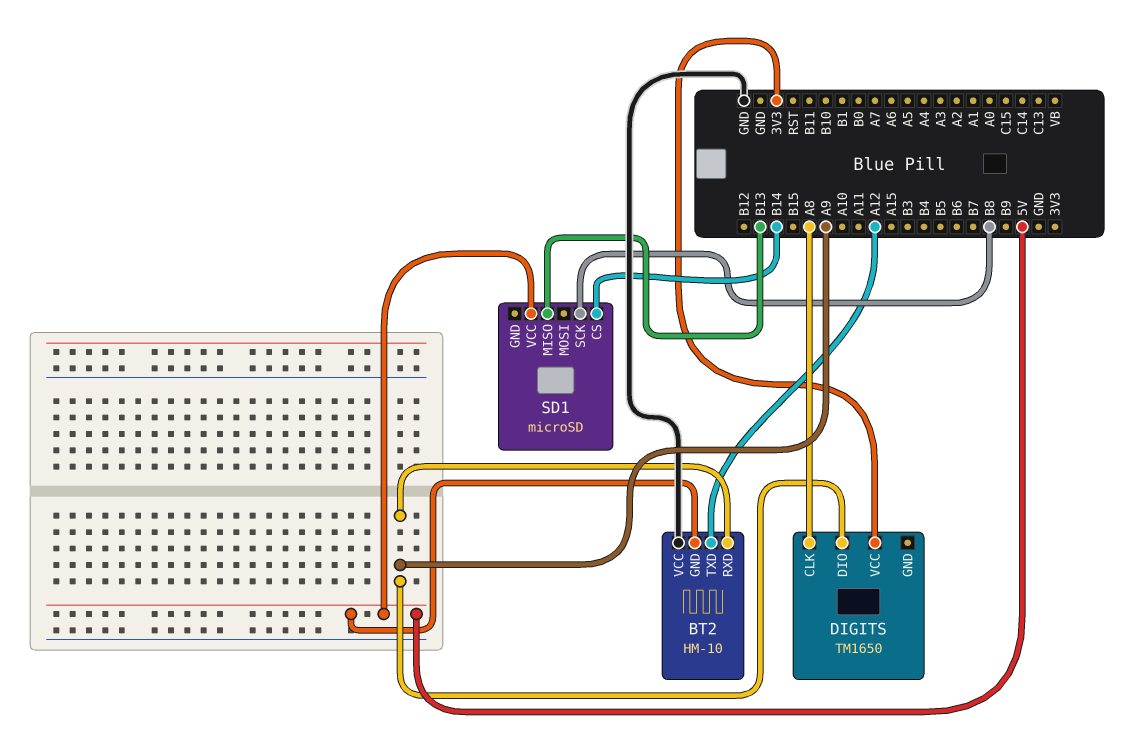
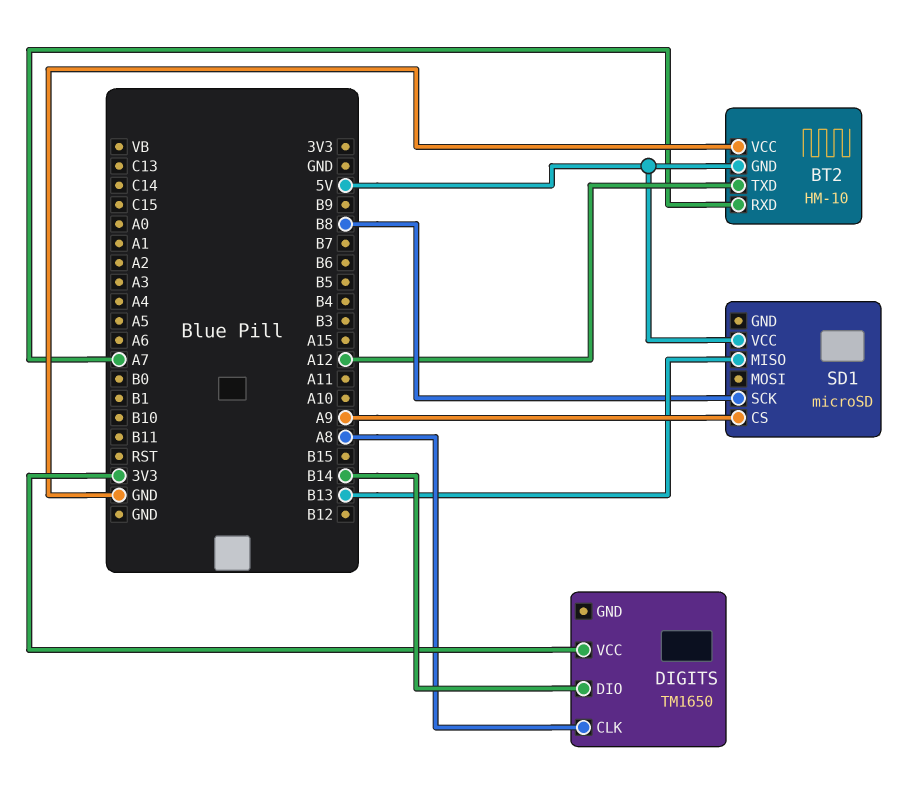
BT2 pin RXD: A9 -> A7
DIGITS pin DIO: A9 -> B14
SD1 pin CS: B14 -> A9

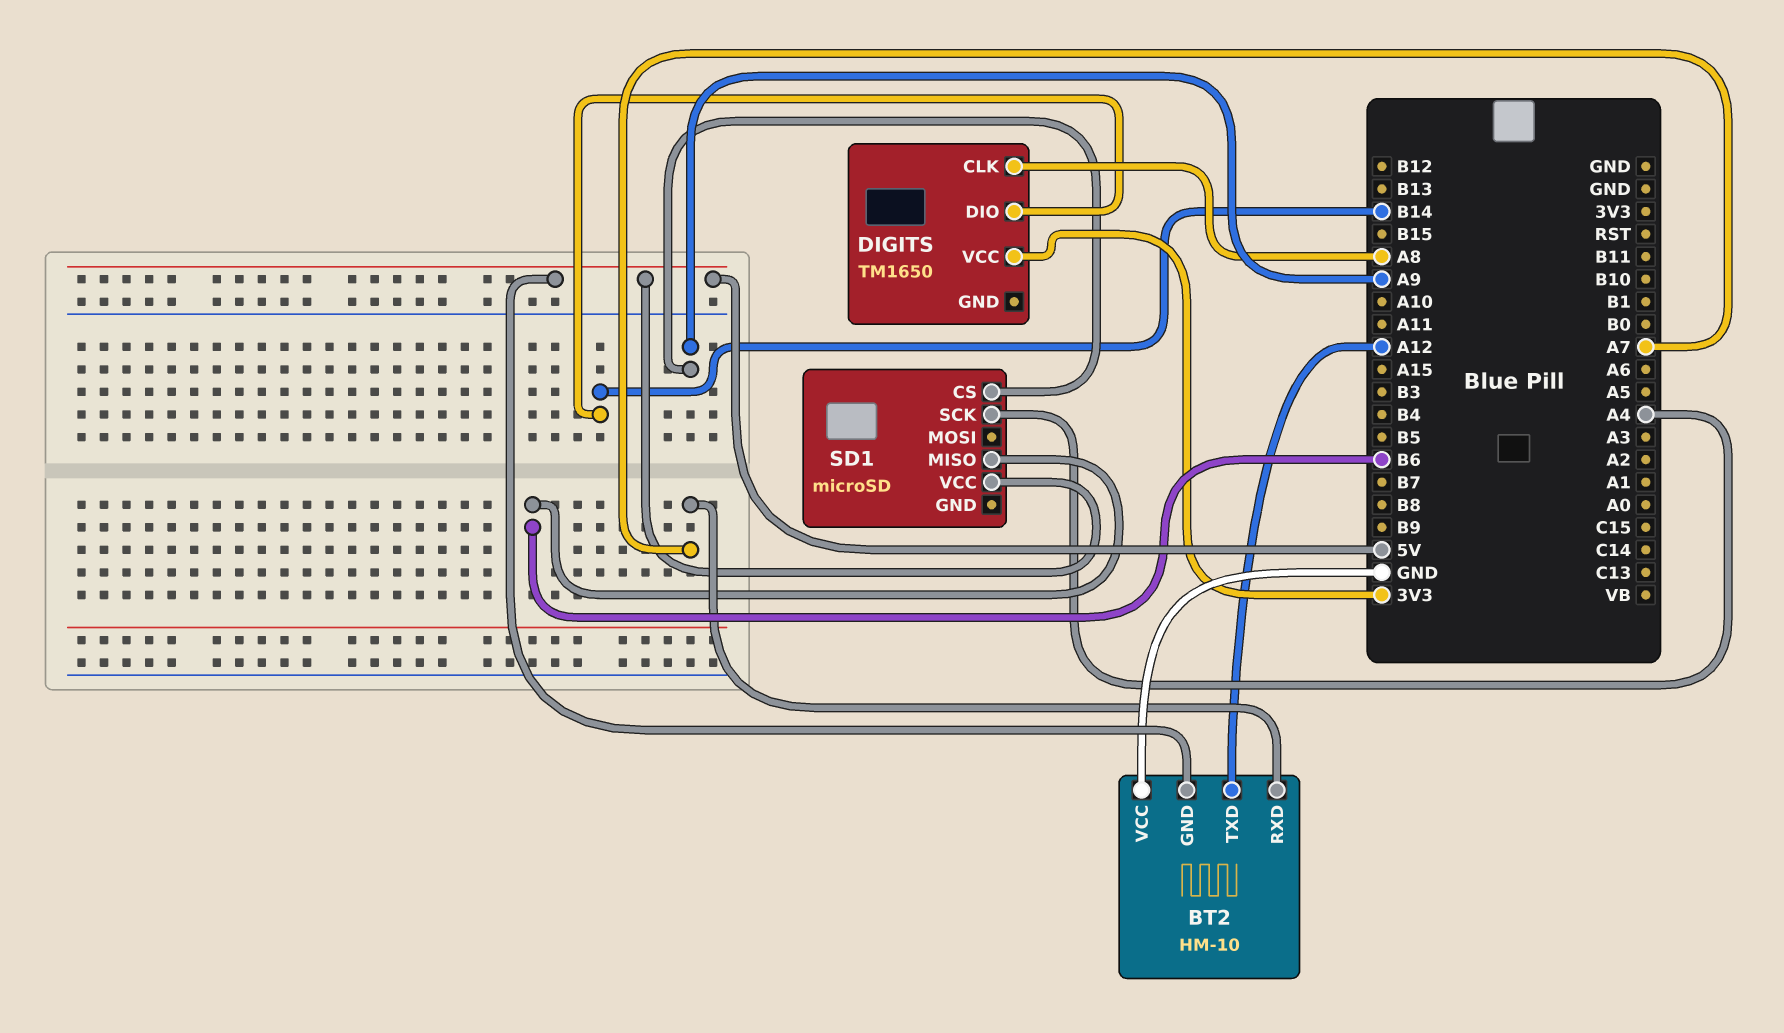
SD1 pin MISO: B13 -> B6
SD1 pin SCK: B8 -> A4

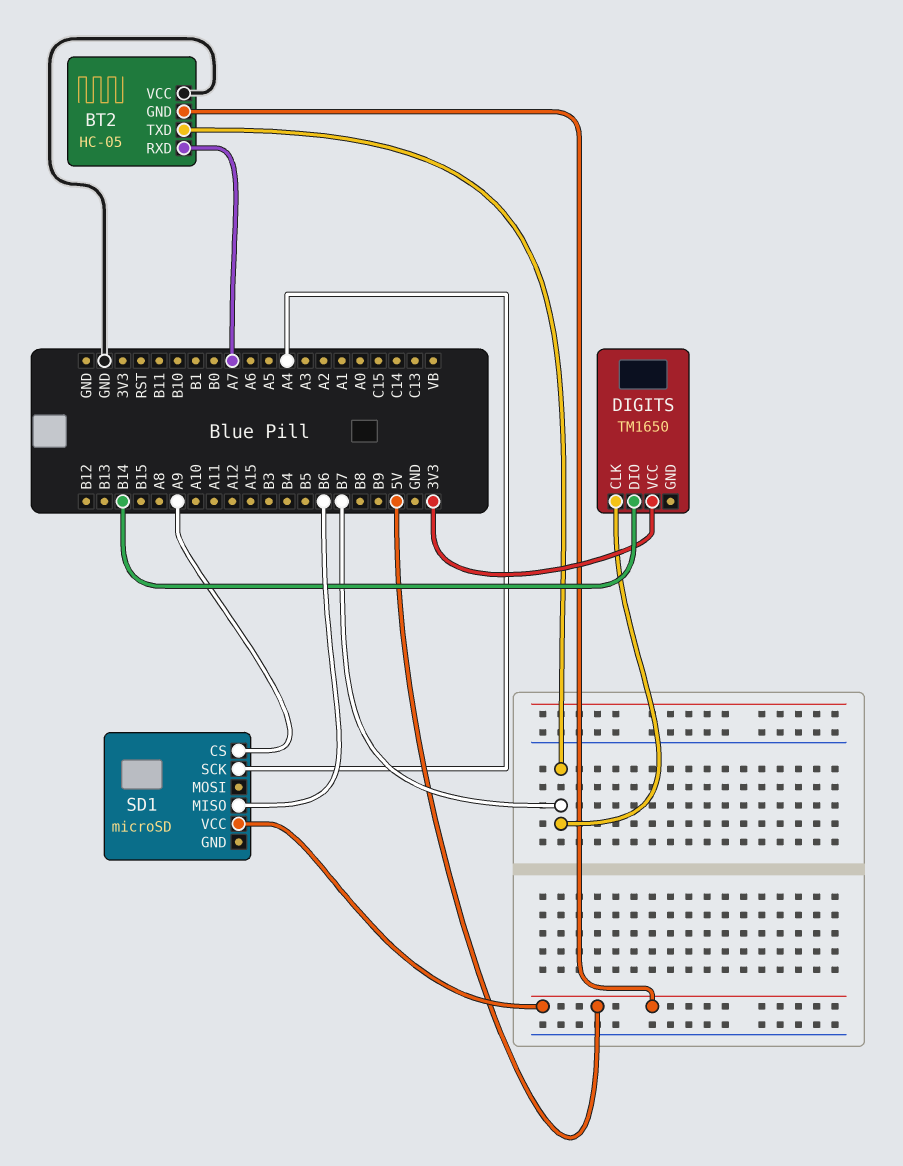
BT2: HM-10 -> HC-05
BT2 pin TXD: A12 -> B7
DIGITS pin CLK: A8 -> B7

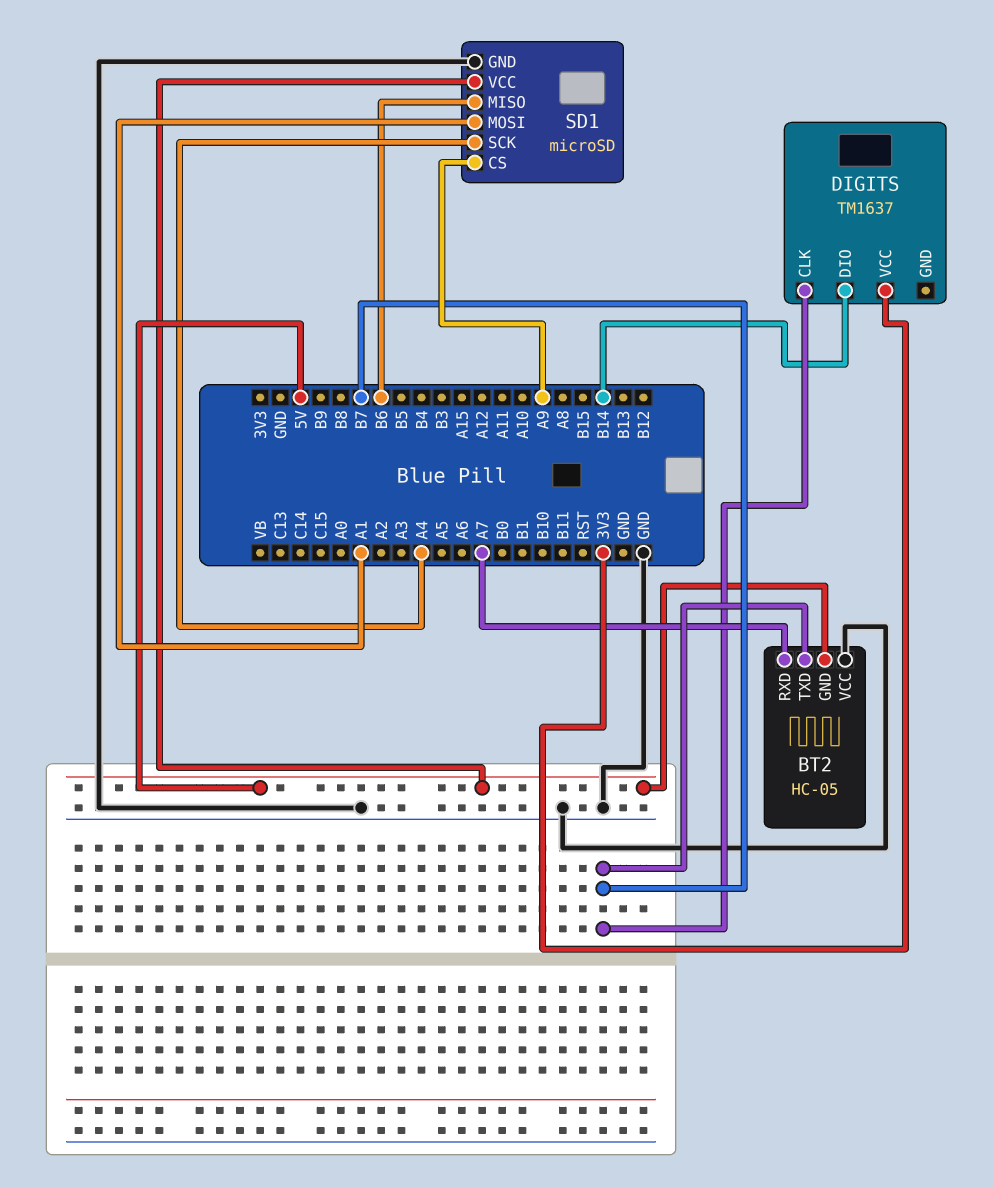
DIGITS: TM1650 -> TM1637
SD1 pin GND: none -> GND
SD1 pin MOSI: none -> A1

